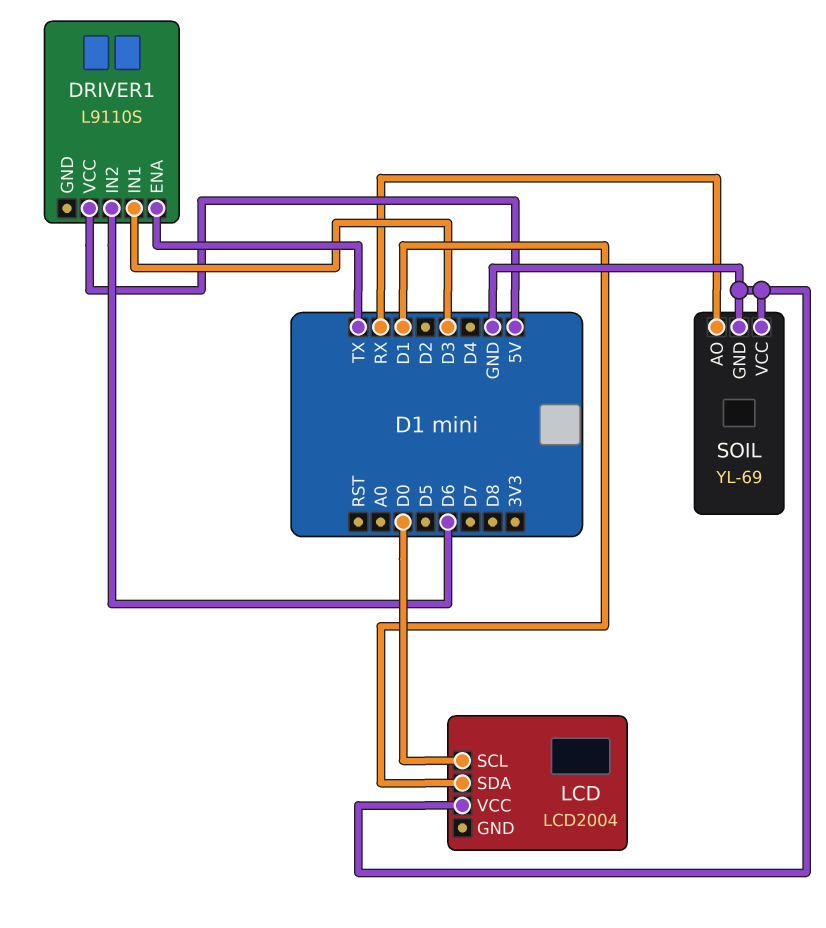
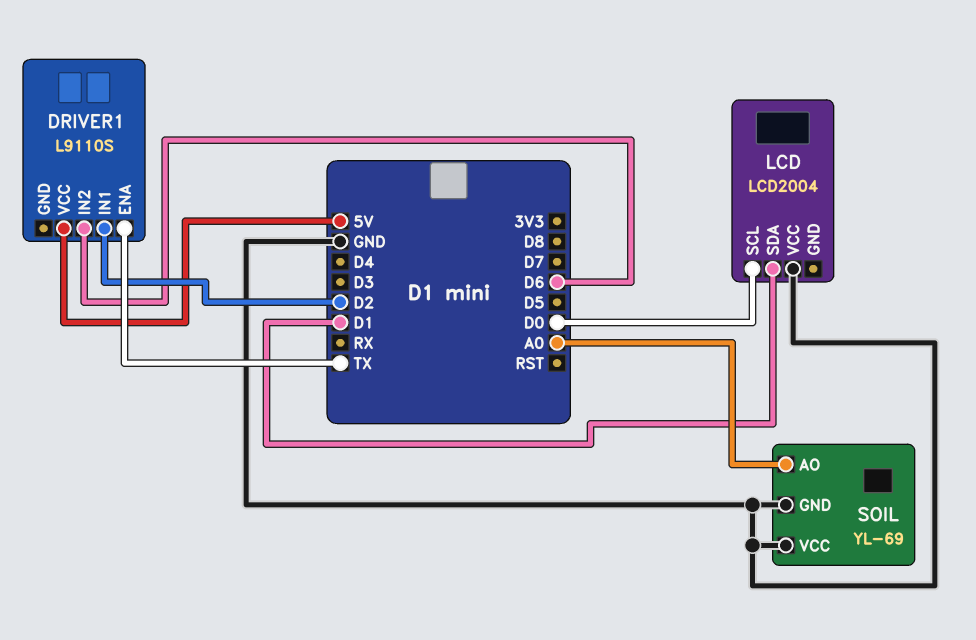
DRIVER1 pin IN1: D3 -> D2
SOIL pin AO: RX -> A0

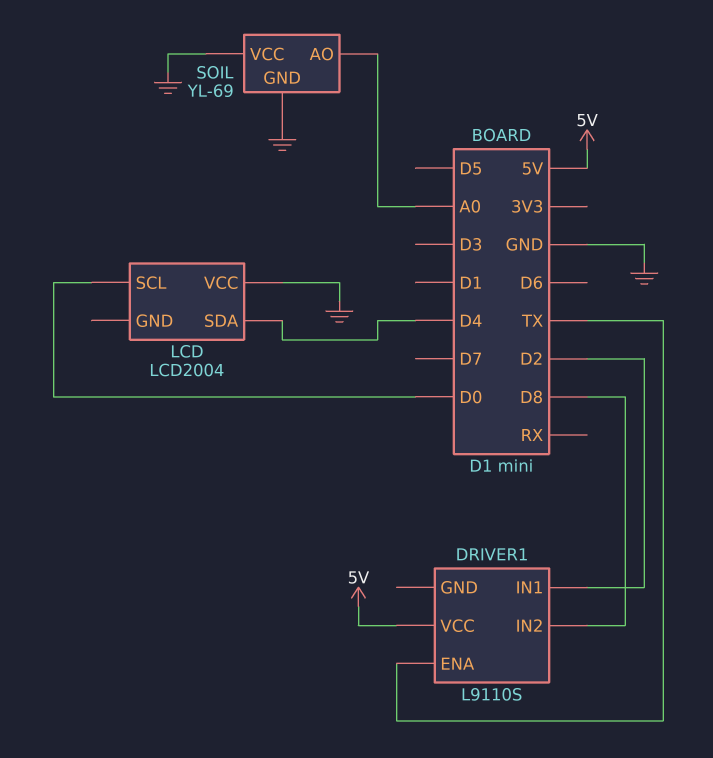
DRIVER1 pin IN2: D6 -> D8
LCD pin SDA: D1 -> D4

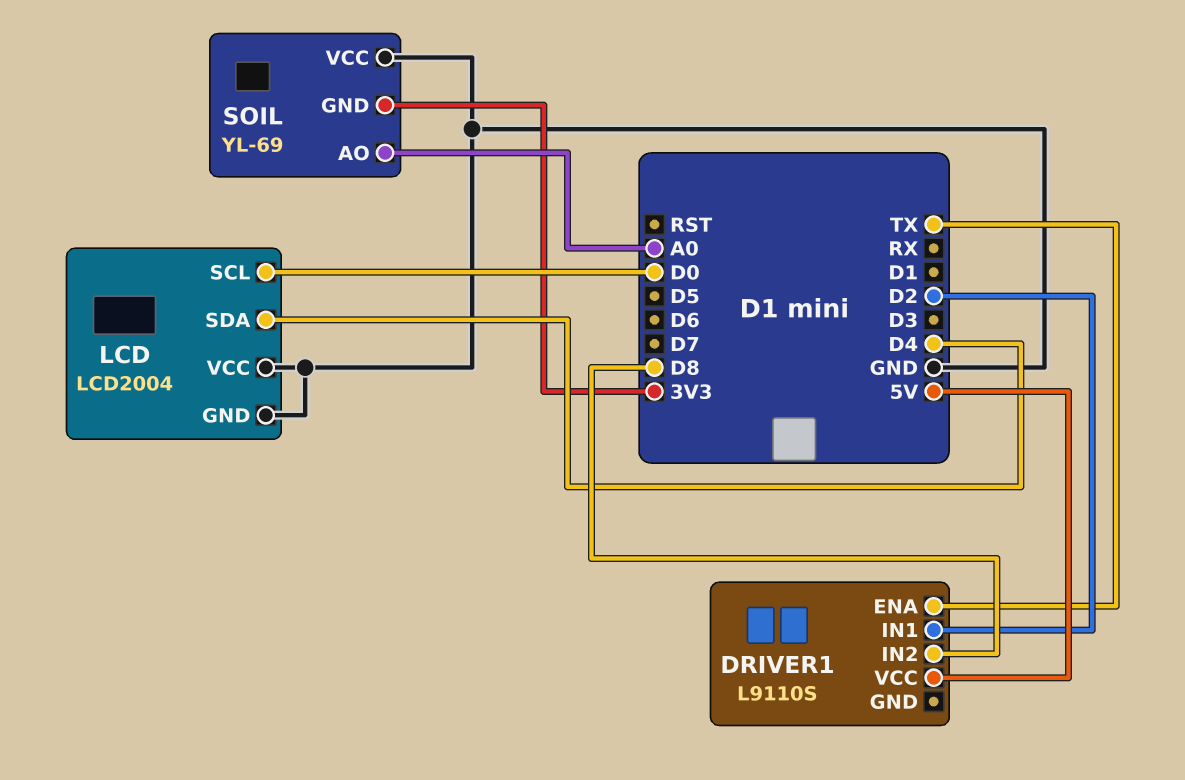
LCD pin GND: none -> GND
SOIL pin GND: GND -> 3V3

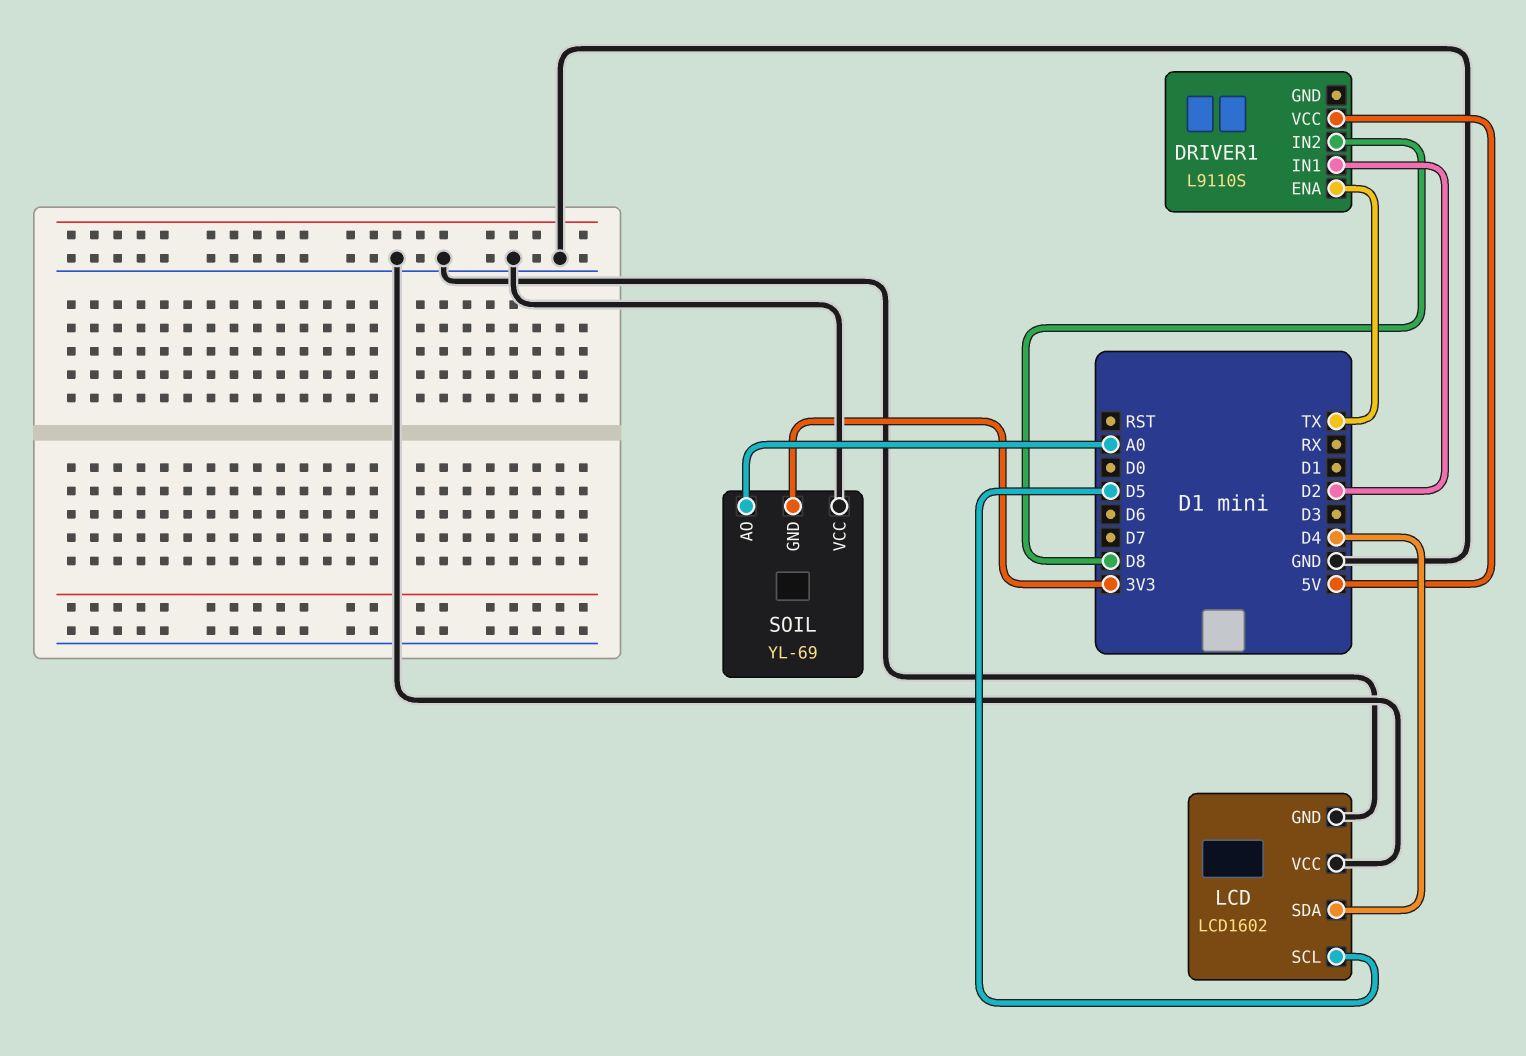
LCD: LCD2004 -> LCD1602
LCD pin SCL: D0 -> D5

